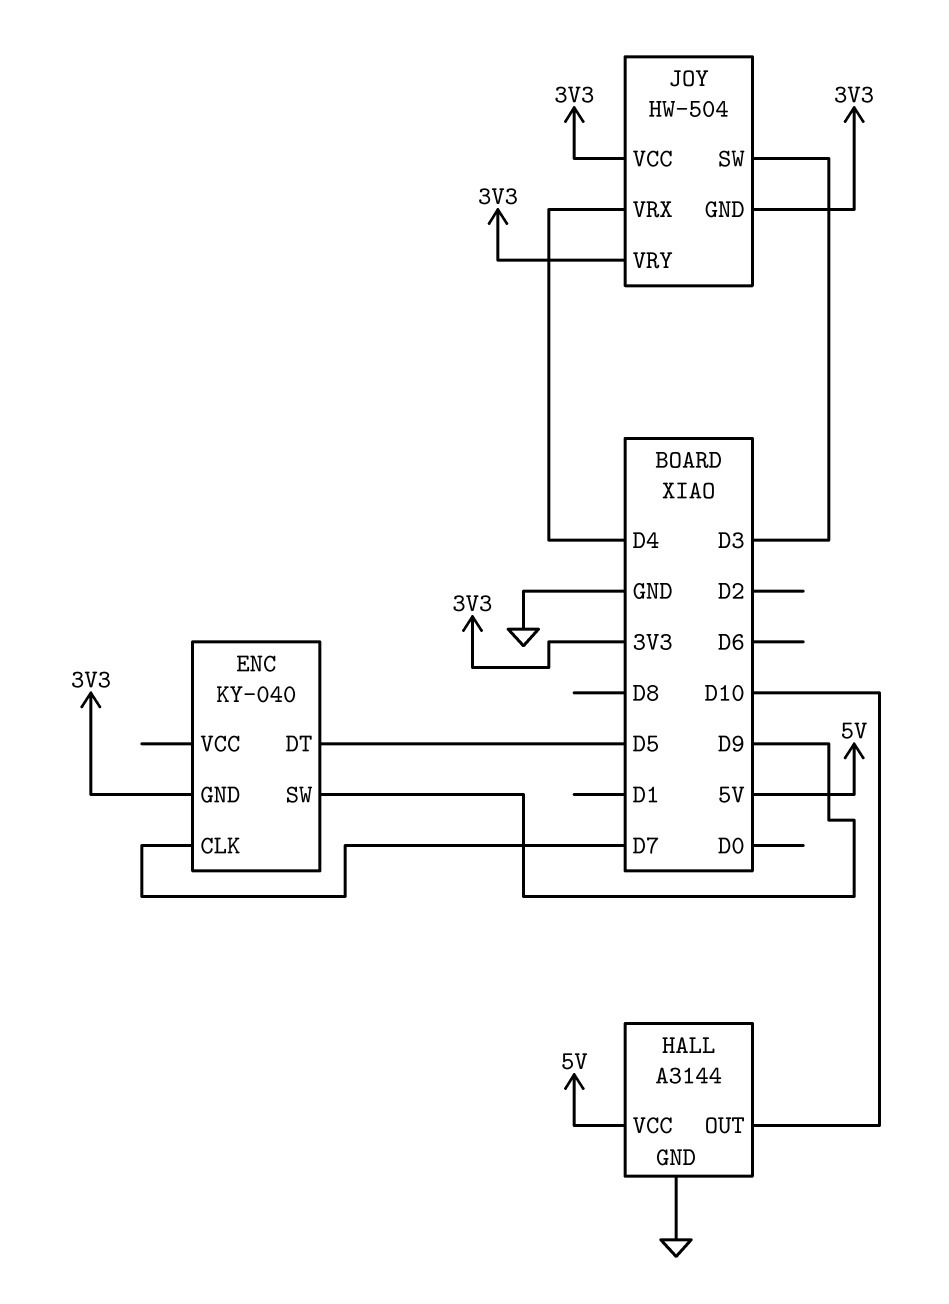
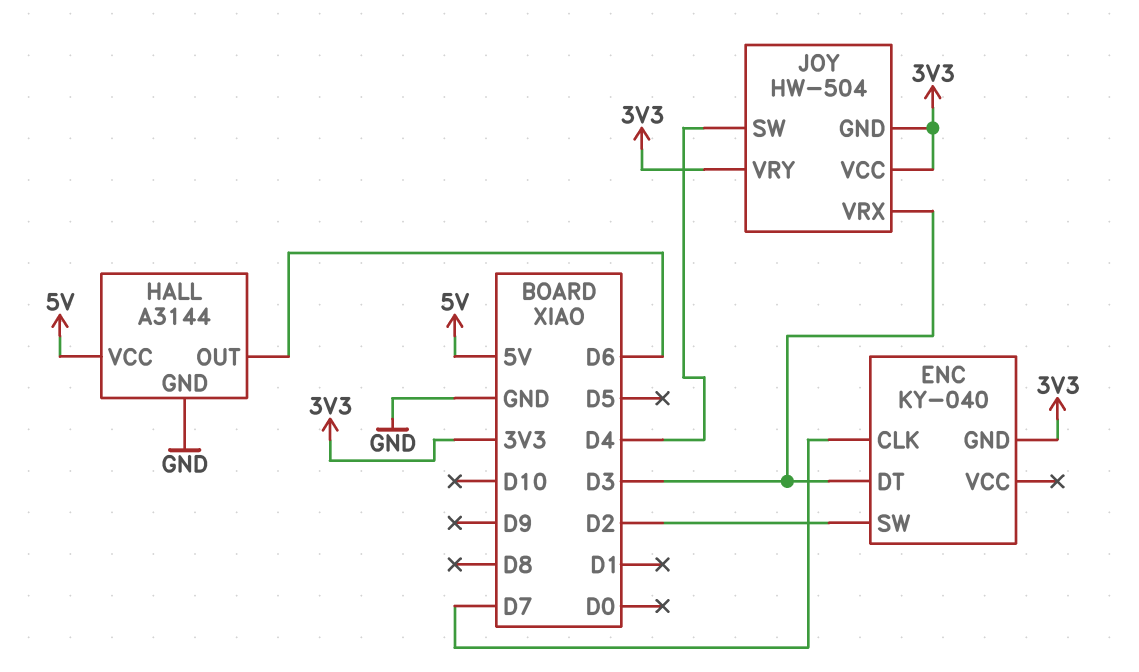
ENC pin DT: D5 -> D3
ENC pin SW: D9 -> D2
HALL pin OUT: D10 -> D6
JOY pin SW: D3 -> D4
JOY pin VRX: D4 -> D3

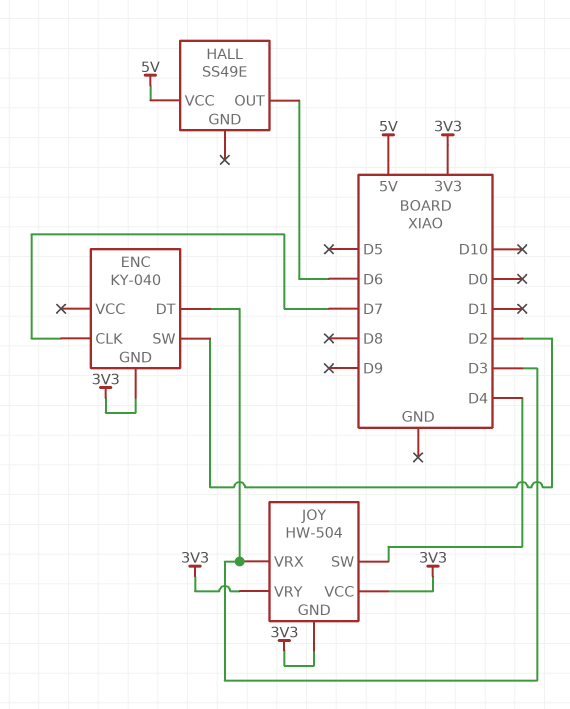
HALL: A3144 -> SS49E
HALL pin GND: GND -> none

